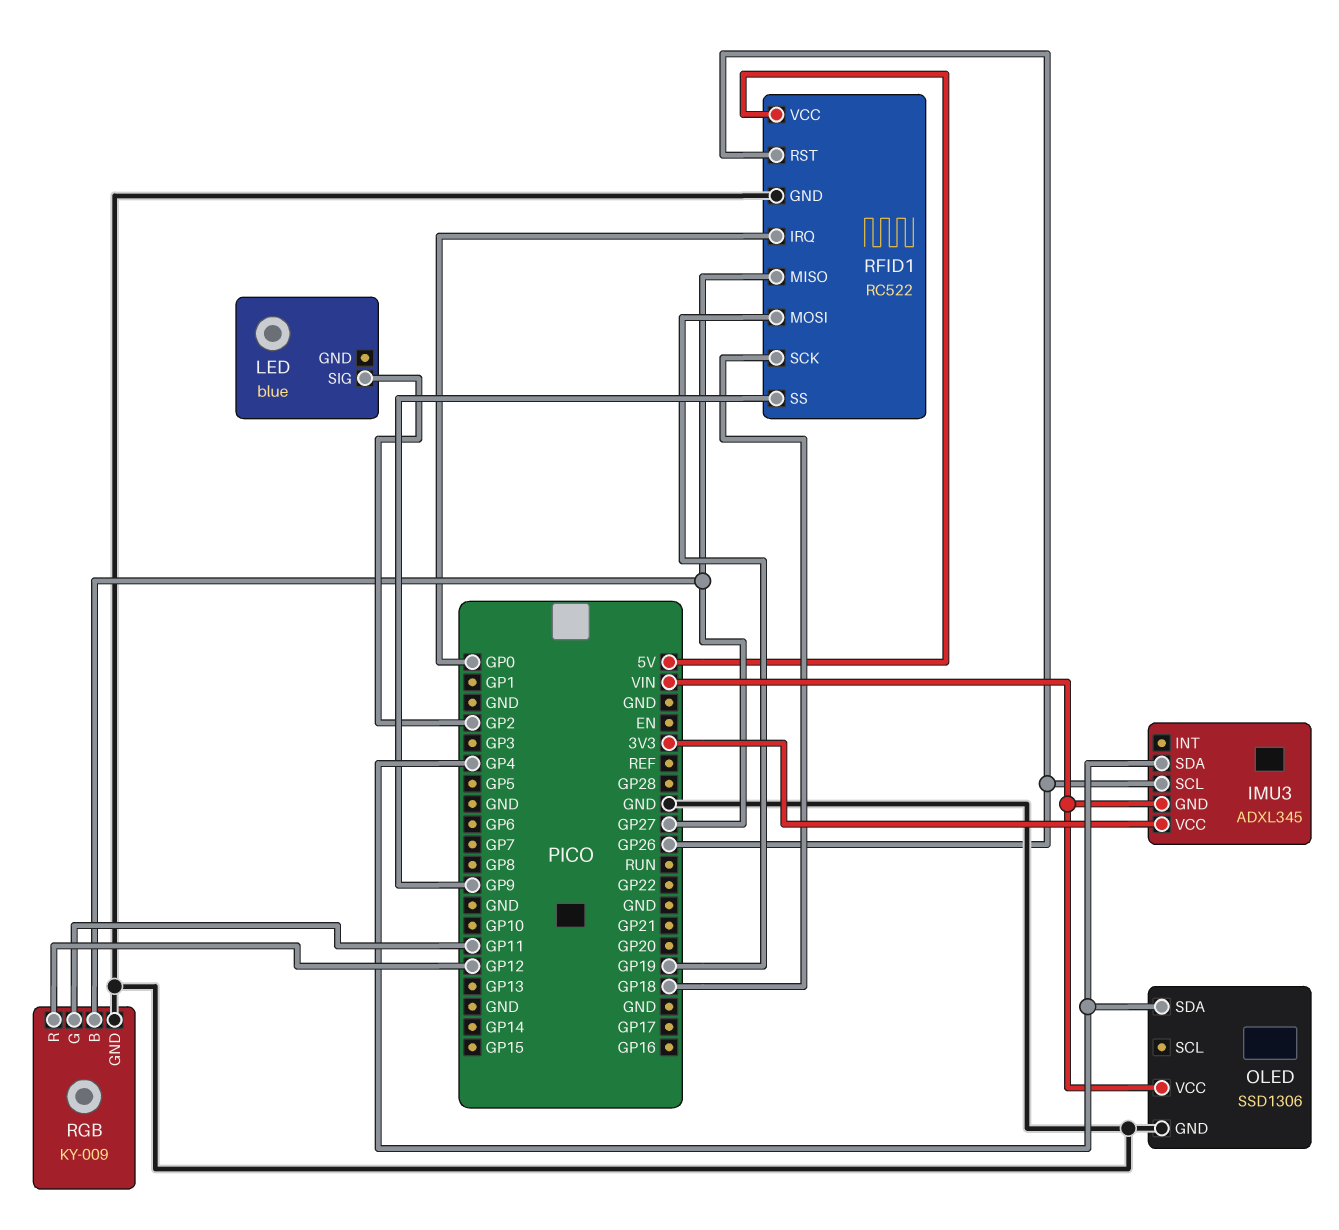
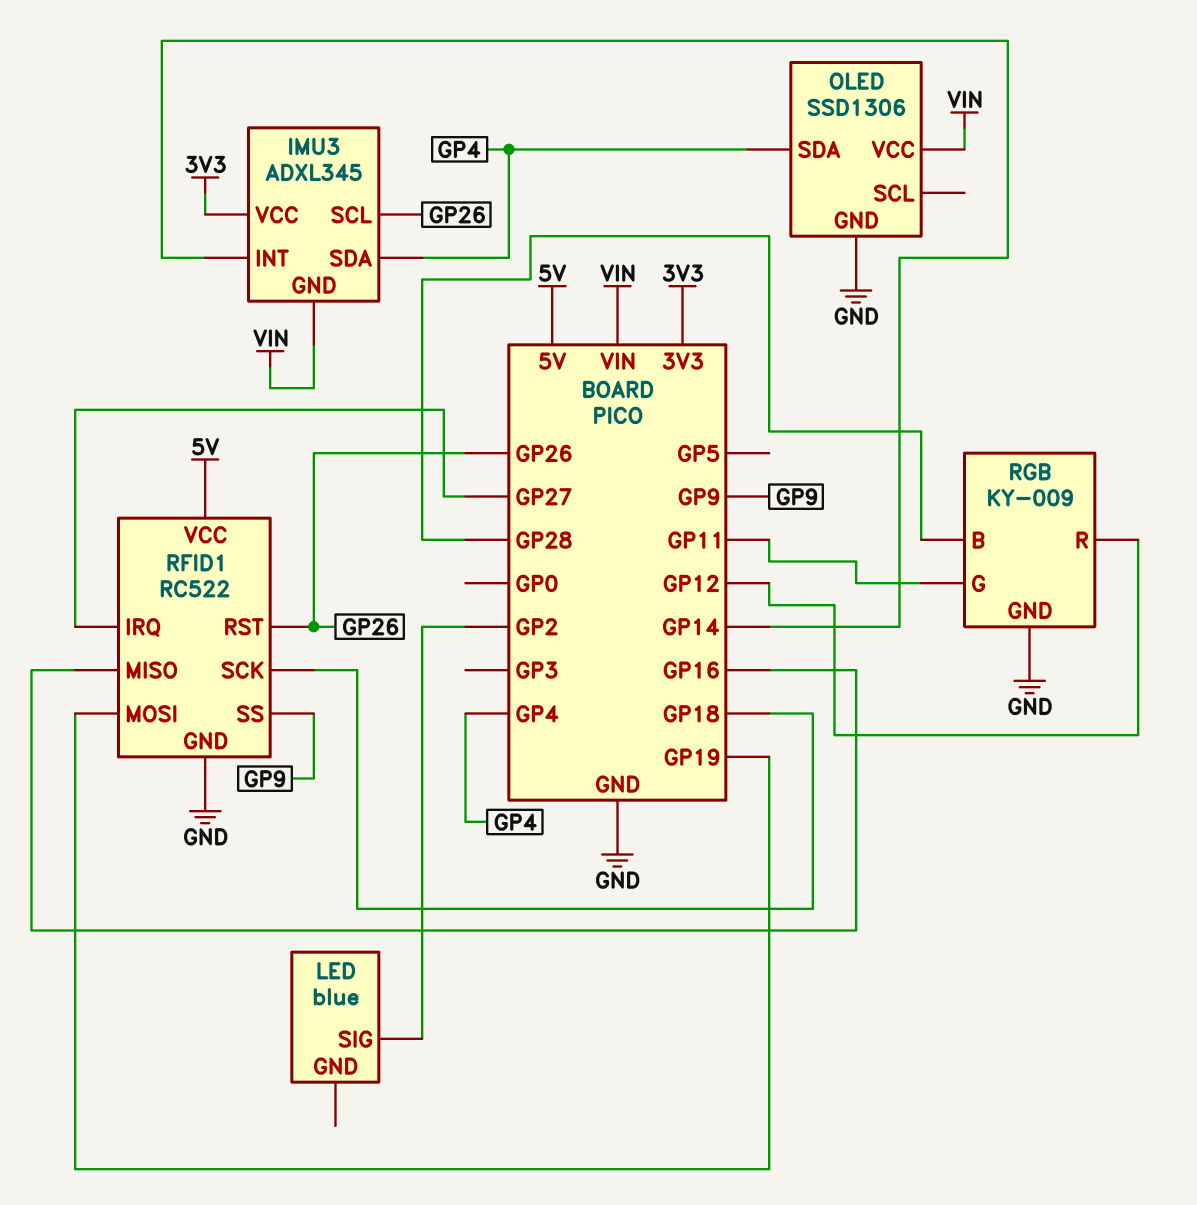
IMU3 pin INT: none -> GP14
RFID1 pin IRQ: GP0 -> GP27
RFID1 pin MISO: GP27 -> GP16
RGB pin B: GP27 -> GP28

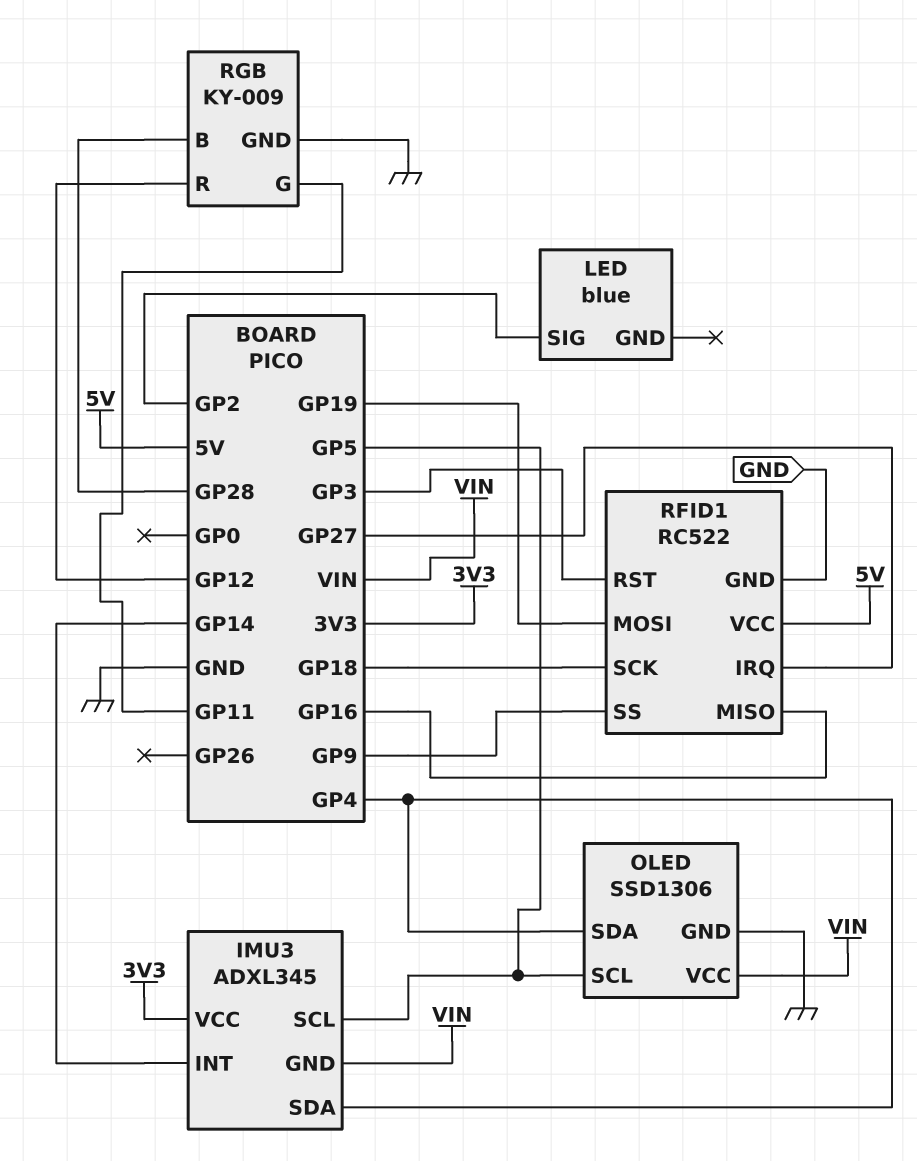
IMU3 pin SCL: GP26 -> GP5
OLED pin SCL: none -> GP5
RFID1 pin RST: GP26 -> GP3

